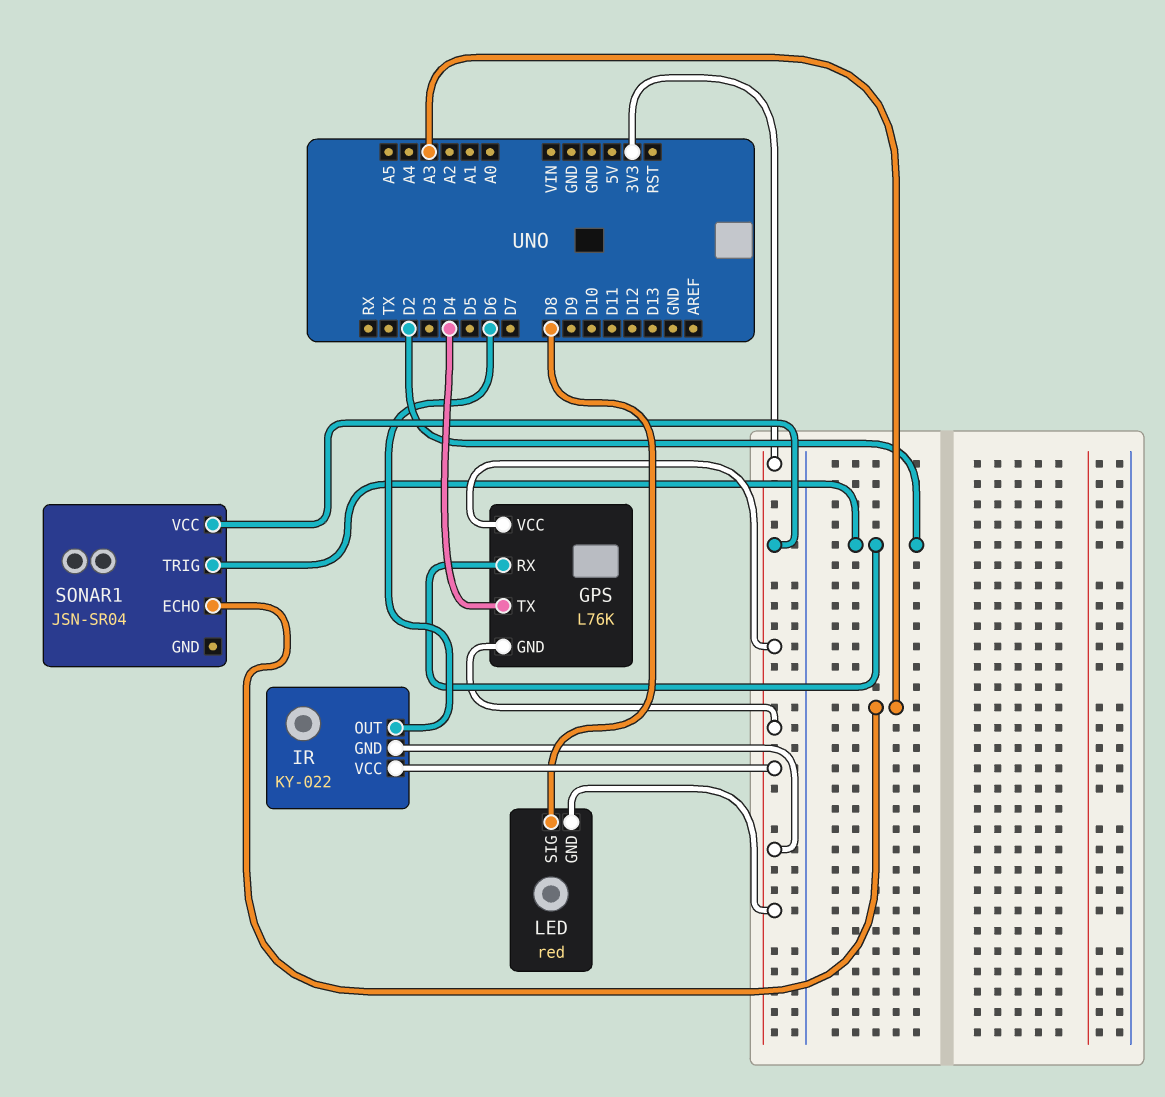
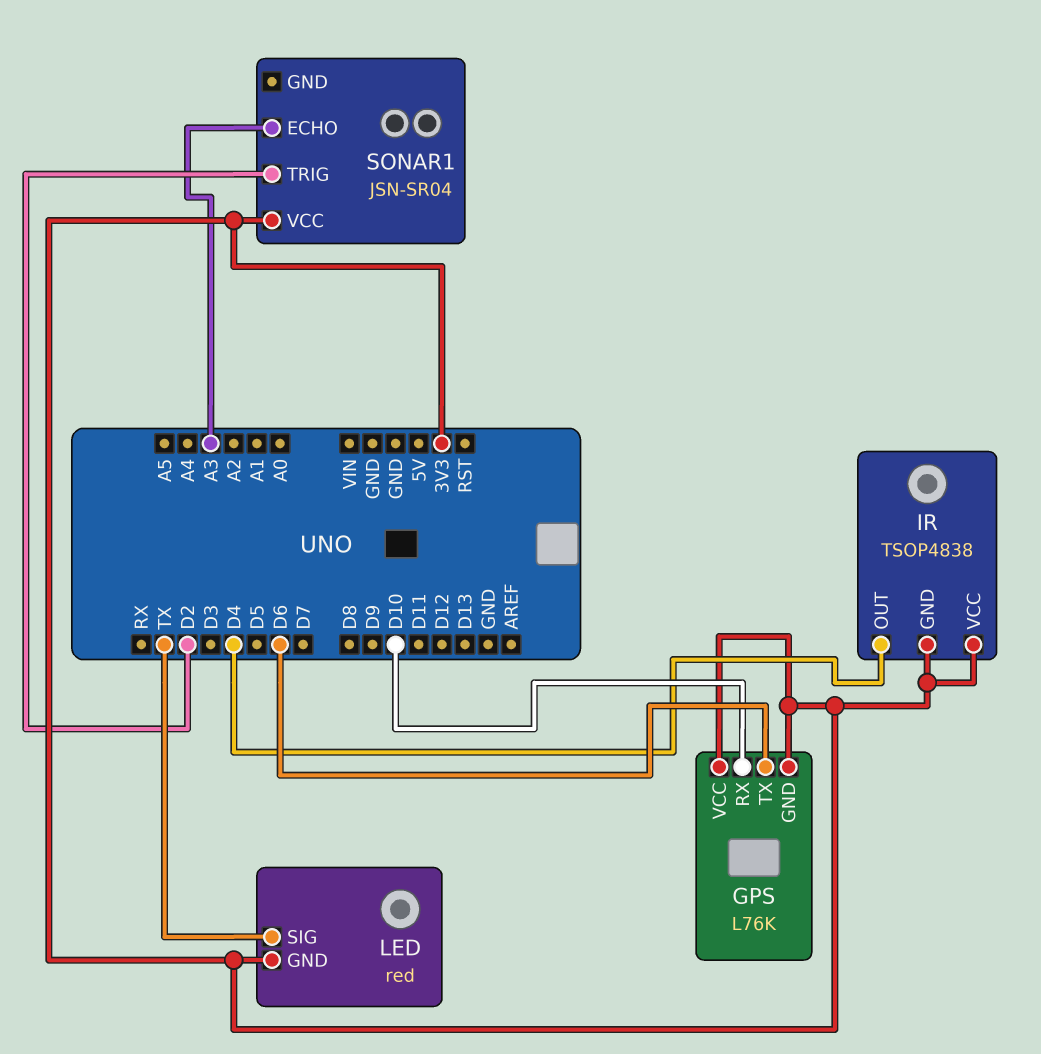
GPS pin RX: D2 -> D10
GPS pin TX: D4 -> D6
IR: KY-022 -> TSOP4838
IR pin OUT: D6 -> D4
LED pin SIG: D8 -> TX

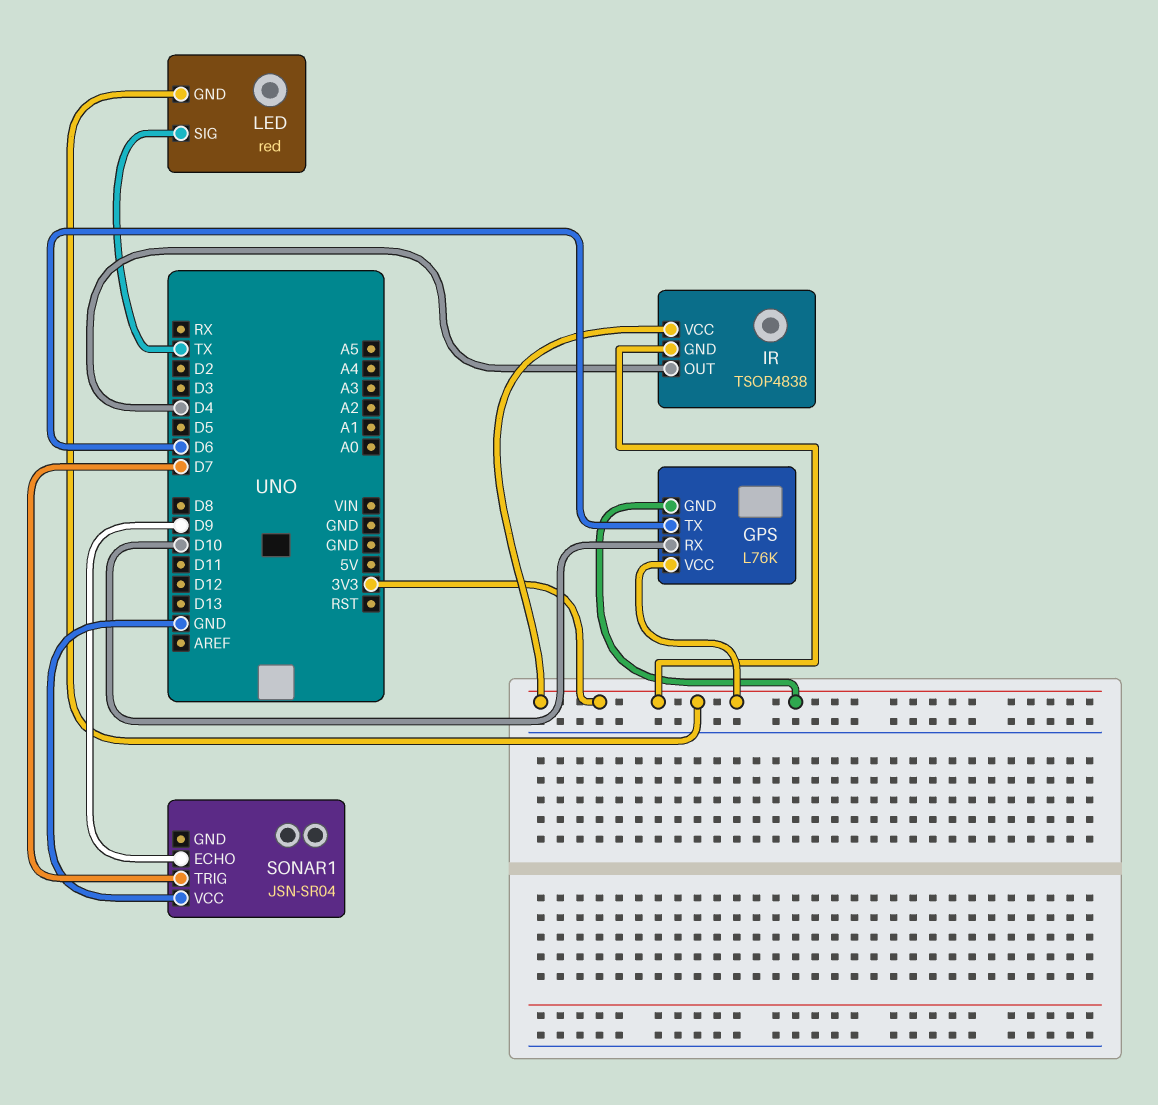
SONAR1 pin ECHO: A3 -> D9
SONAR1 pin TRIG: D2 -> D7
SONAR1 pin VCC: 3V3 -> GND

